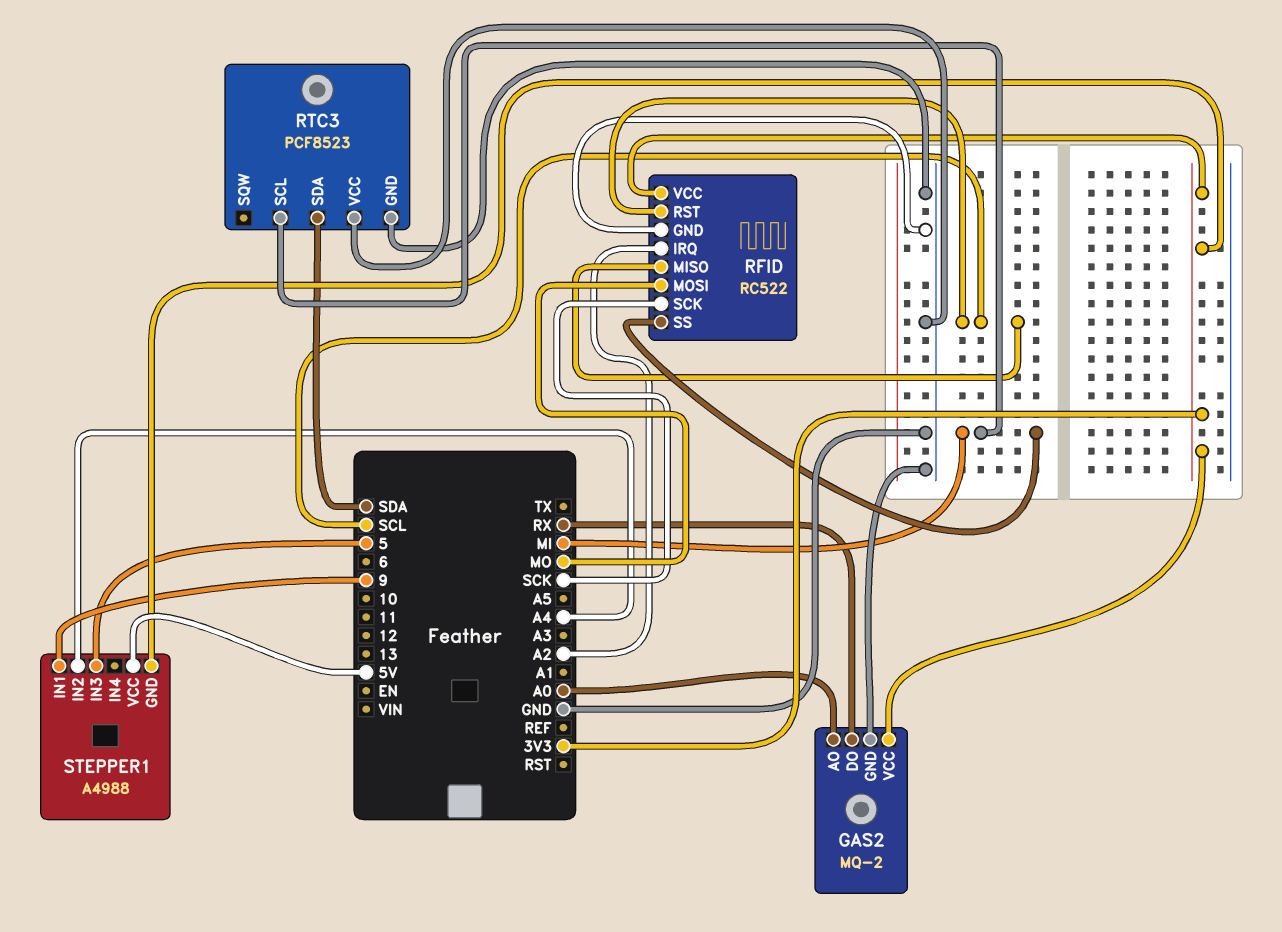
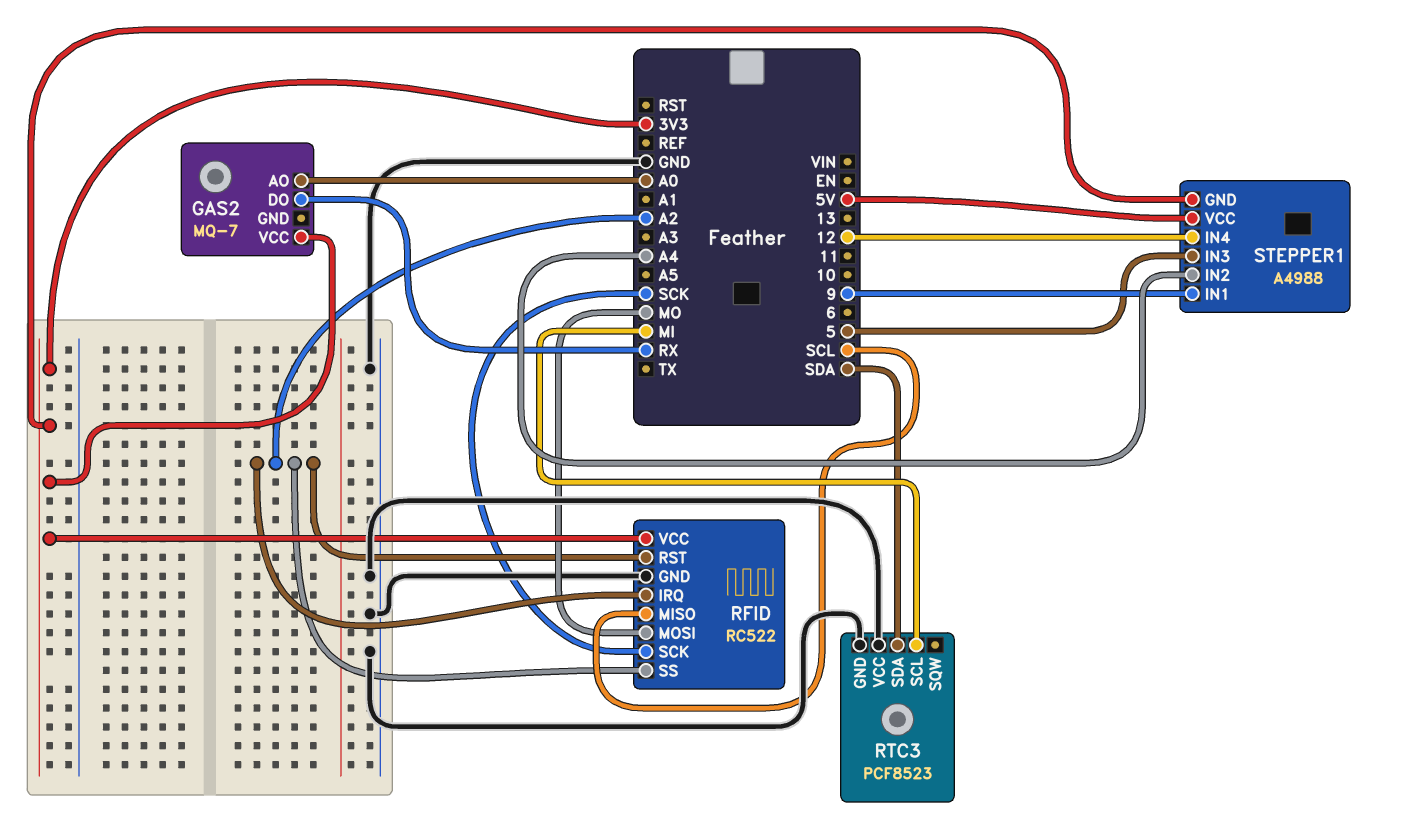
GAS2: MQ-2 -> MQ-7
GAS2 pin GND: GND -> none
RFID pin RST: SCL -> A2
RFID pin SS: MI -> A2
STEPPER1 pin IN4: none -> 12

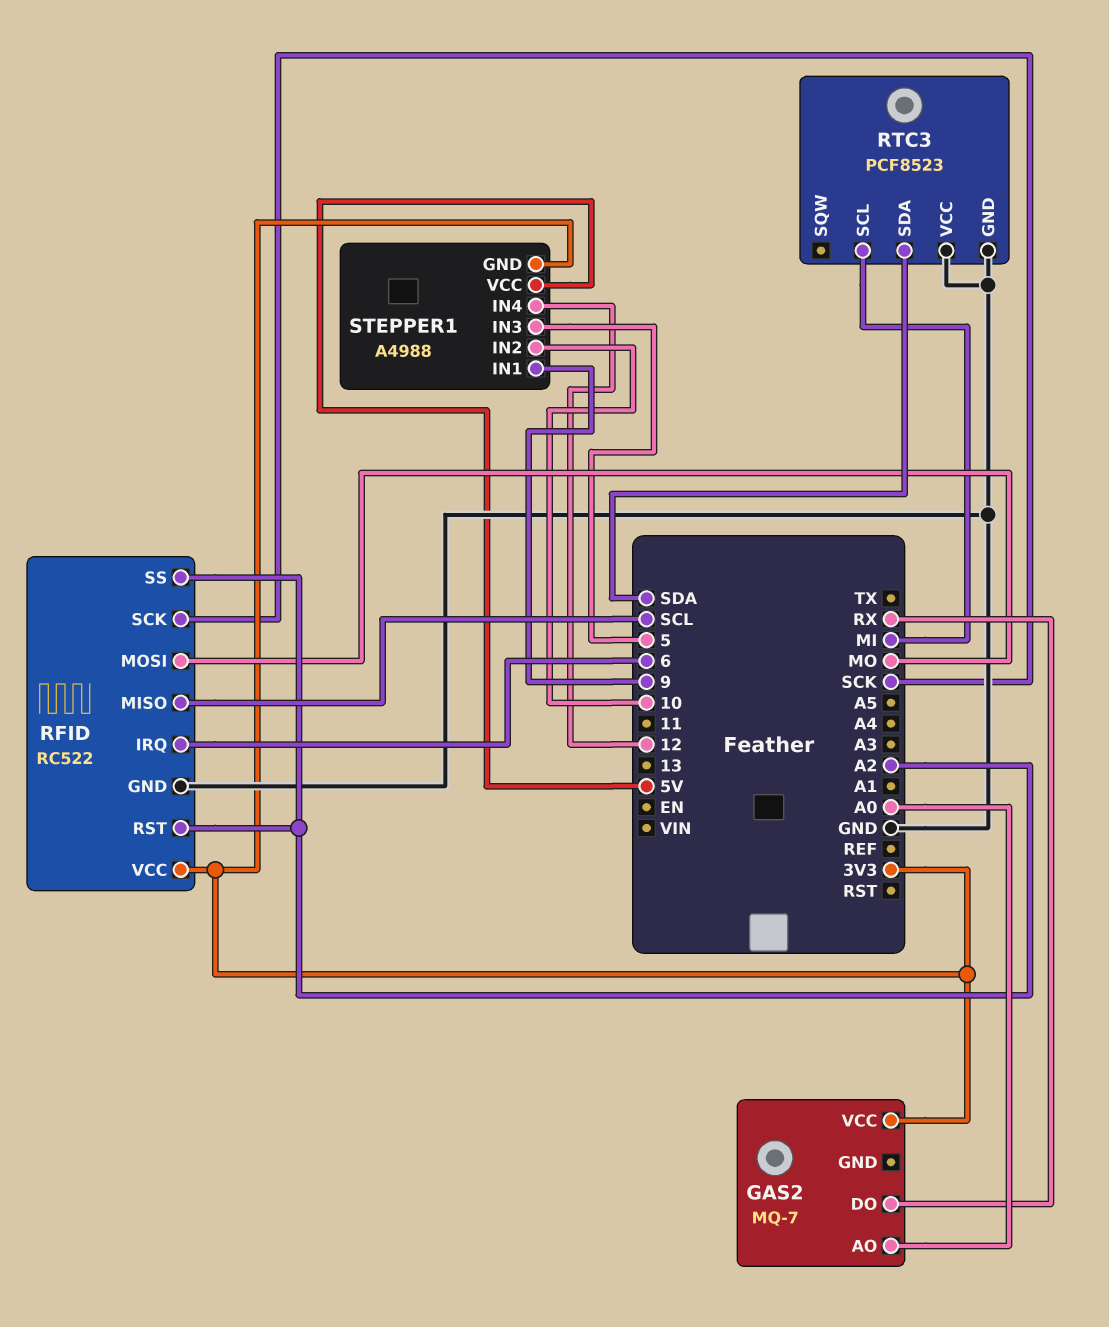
RFID pin IRQ: A2 -> 6
STEPPER1 pin IN2: A4 -> 10

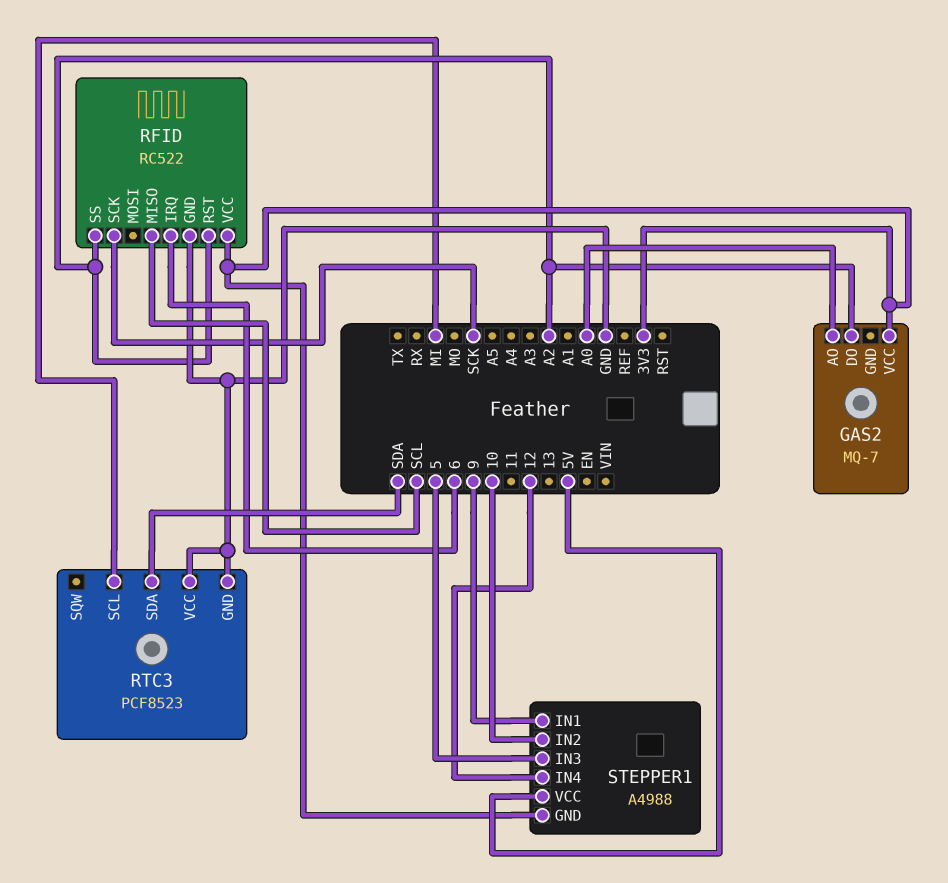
GAS2 pin DO: RX -> A2
RFID pin MOSI: MO -> none

